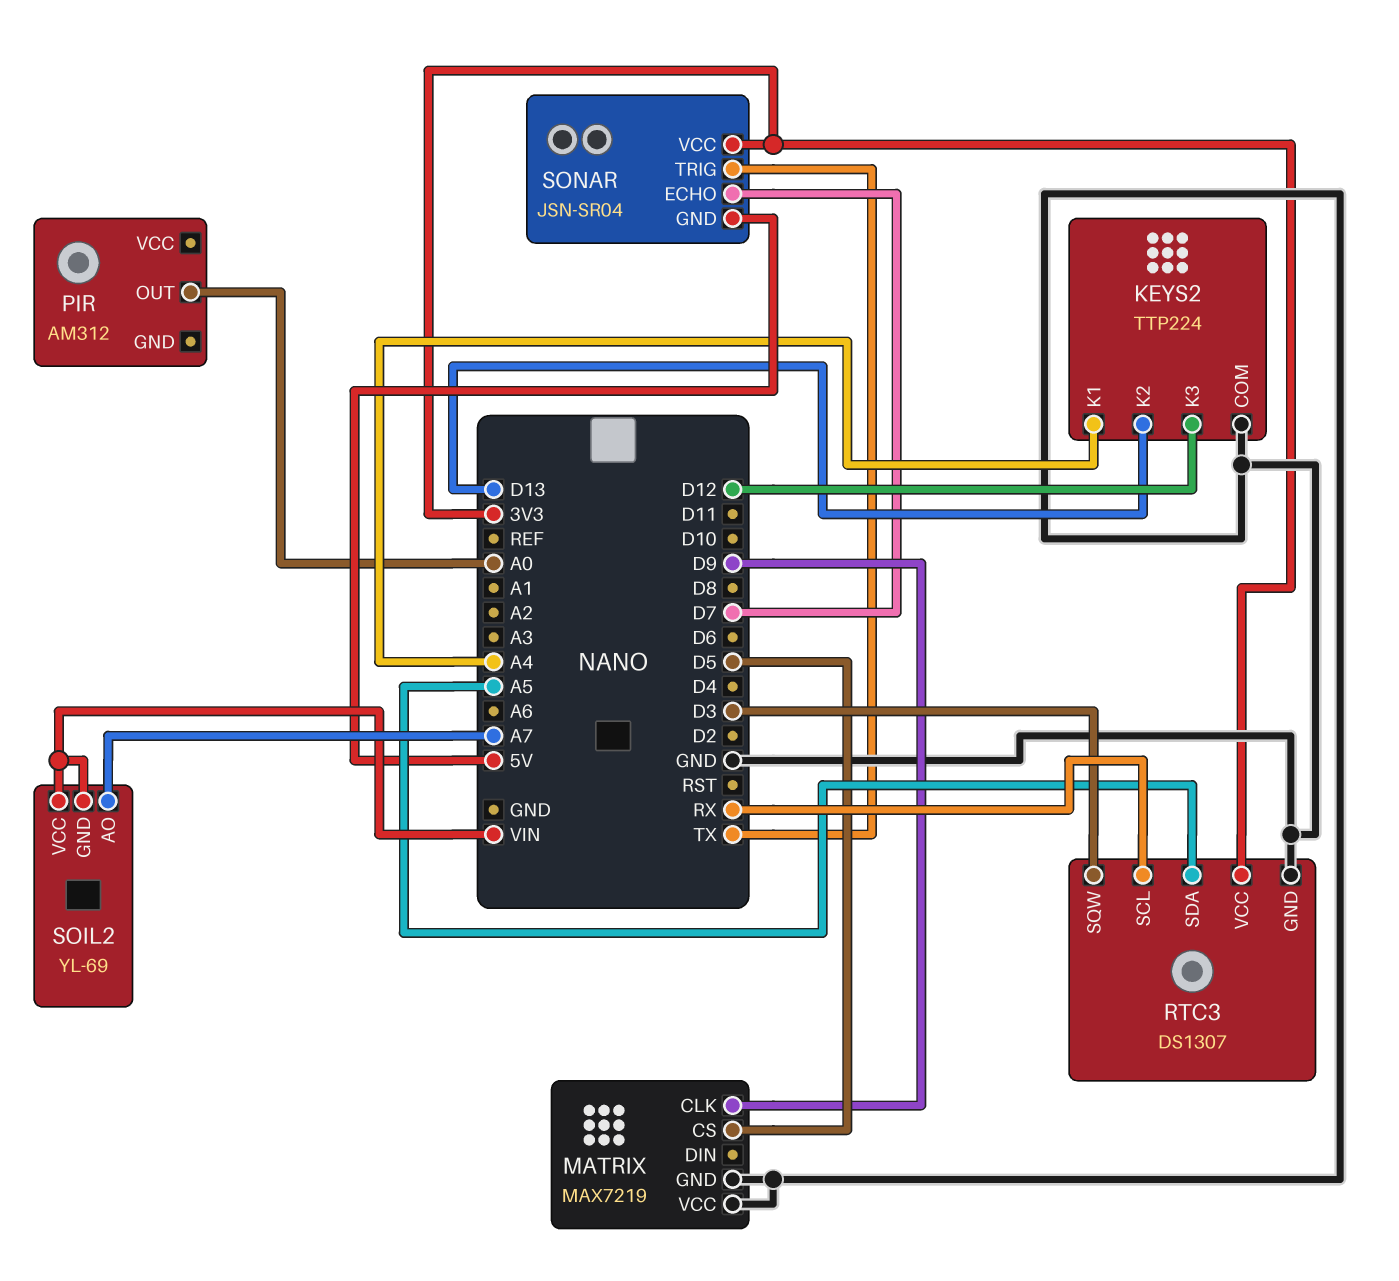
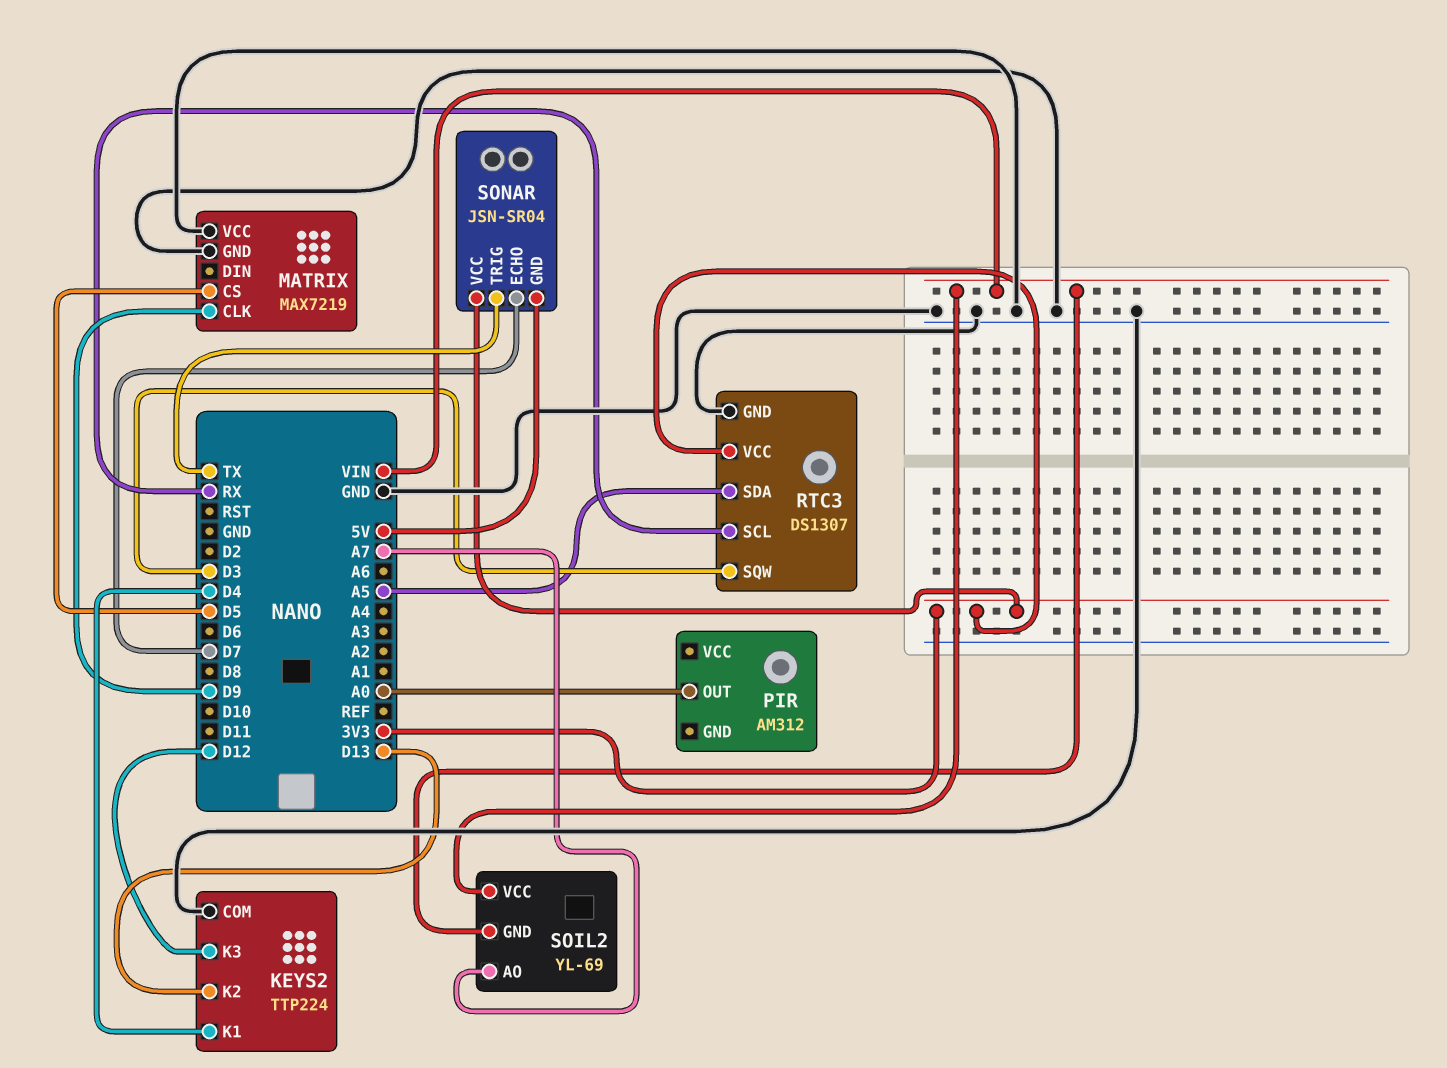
KEYS2 pin K1: A4 -> D4

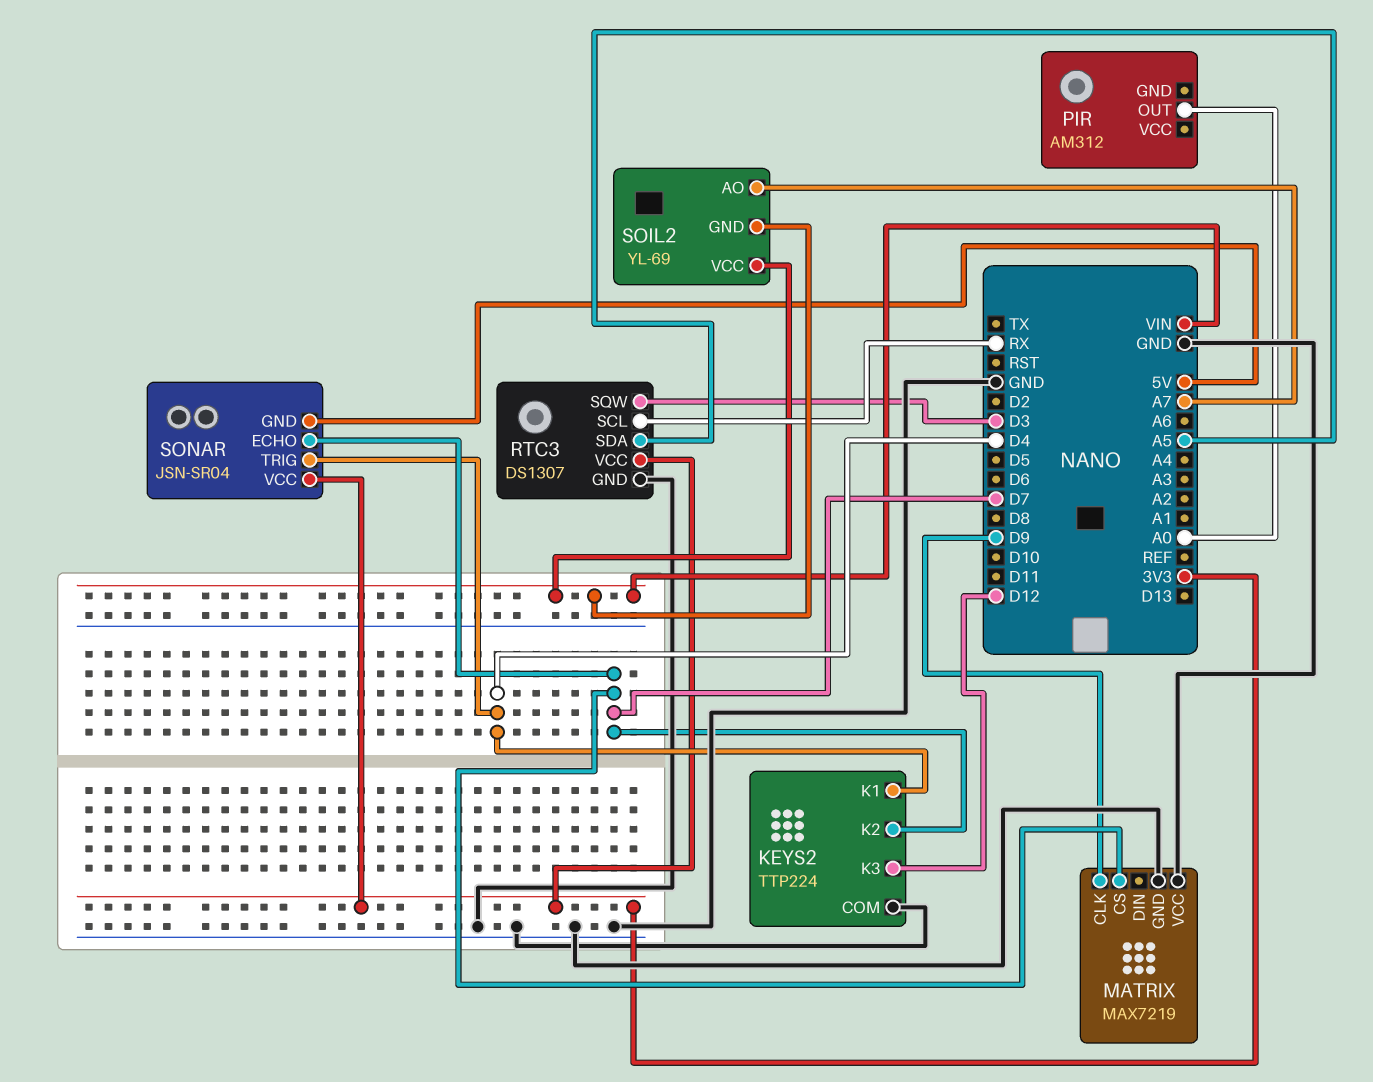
KEYS2 pin K2: D13 -> D7
MATRIX pin CS: D5 -> D7
SONAR pin TRIG: TX -> D4

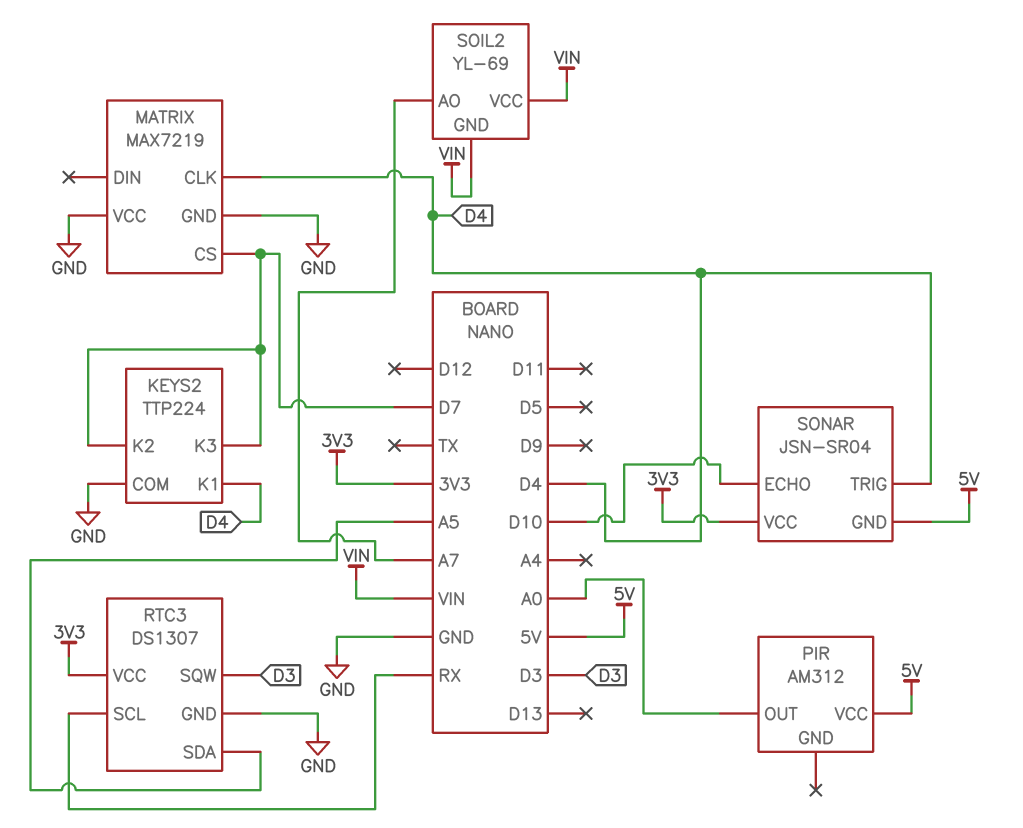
KEYS2 pin K3: D12 -> D7
MATRIX pin CLK: D9 -> D4
PIR pin VCC: none -> 5V
SONAR pin ECHO: D7 -> D10

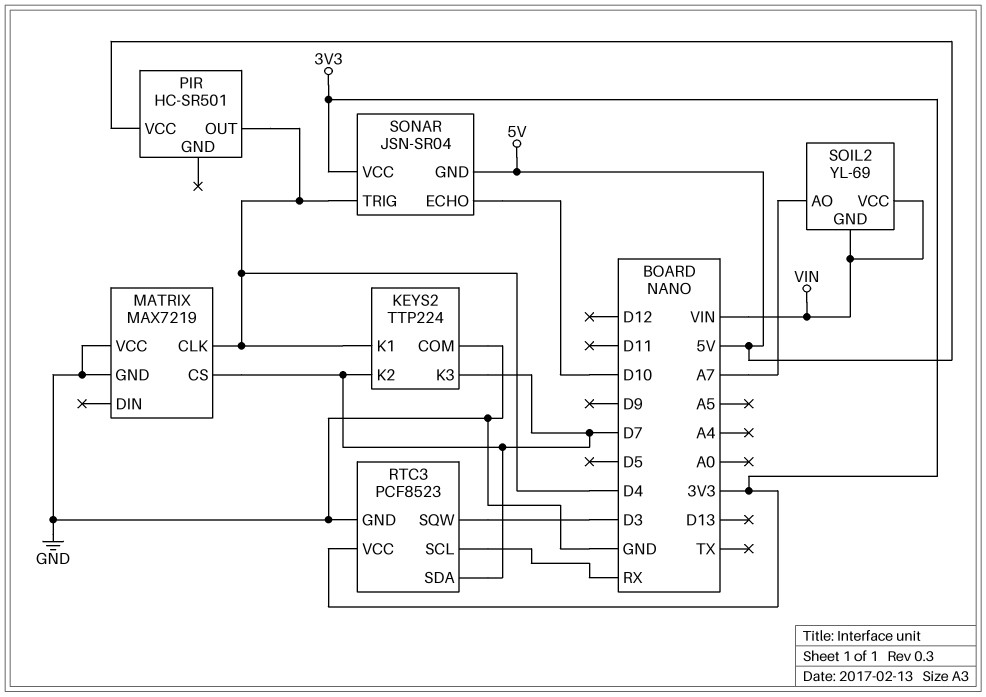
PIR: AM312 -> HC-SR501
PIR pin OUT: A0 -> D4
RTC3: DS1307 -> PCF8523
RTC3 pin SDA: A5 -> D7

